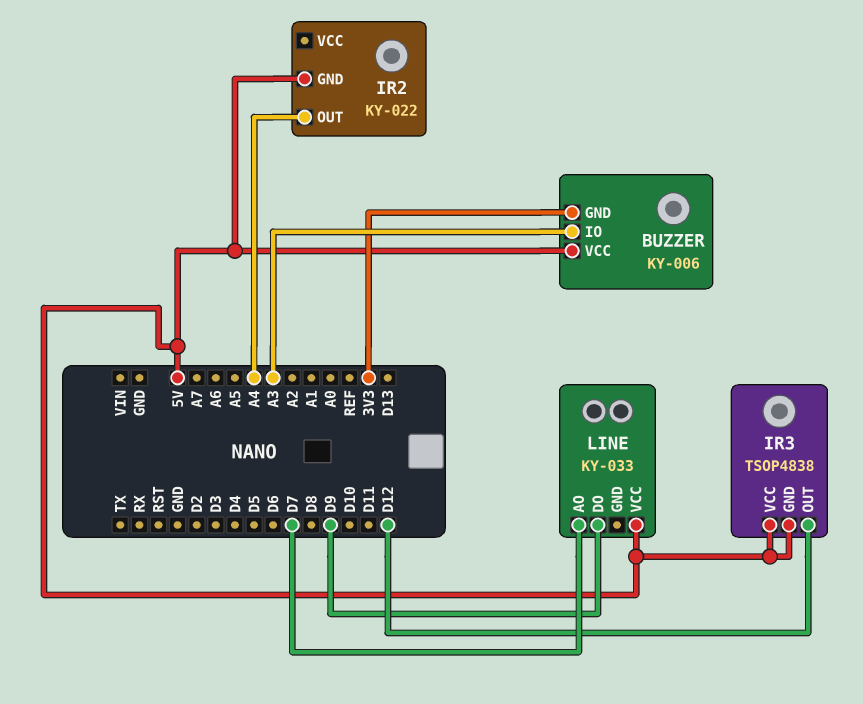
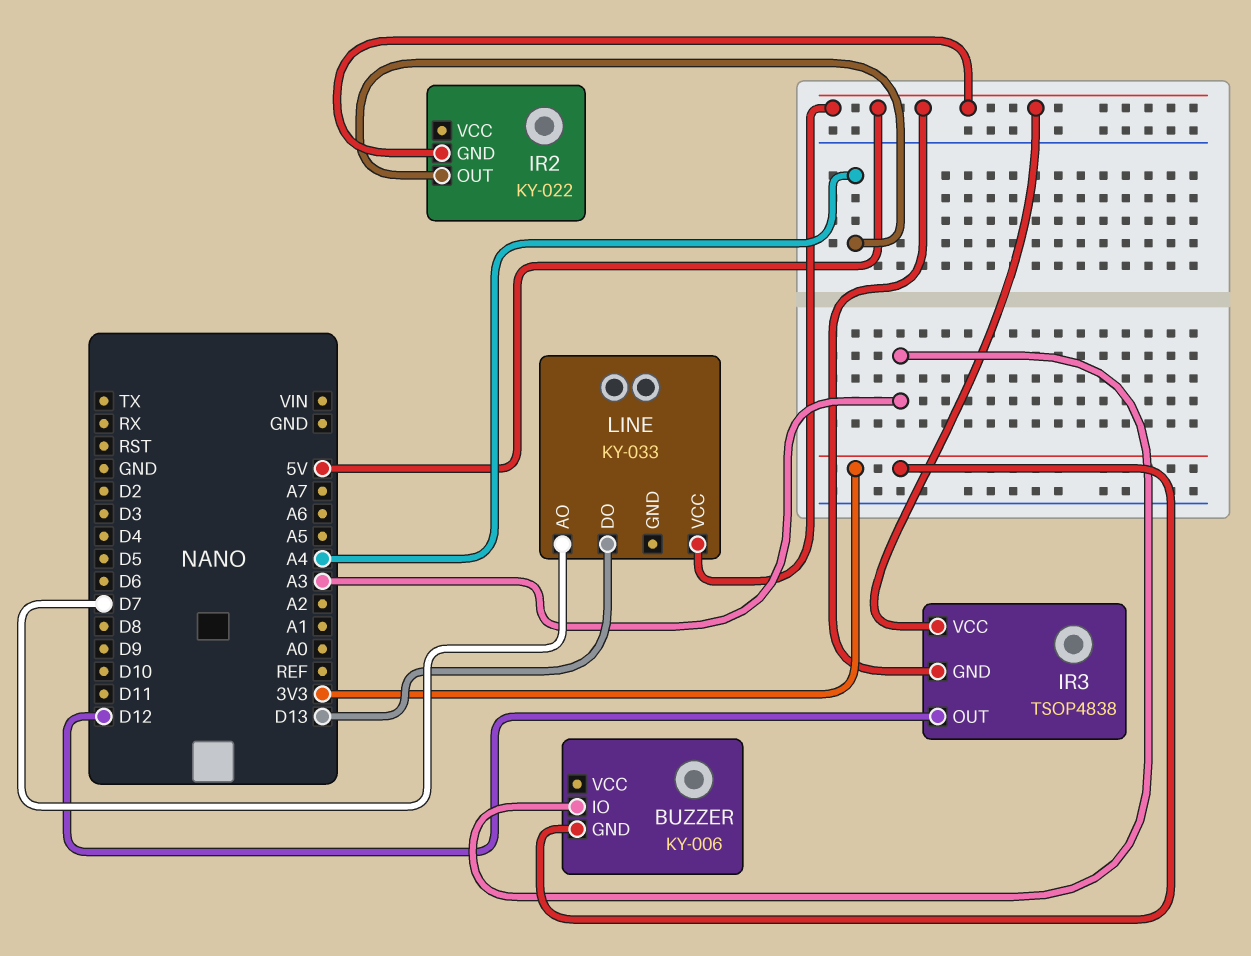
BUZZER pin VCC: 5V -> none
LINE pin DO: D9 -> D13

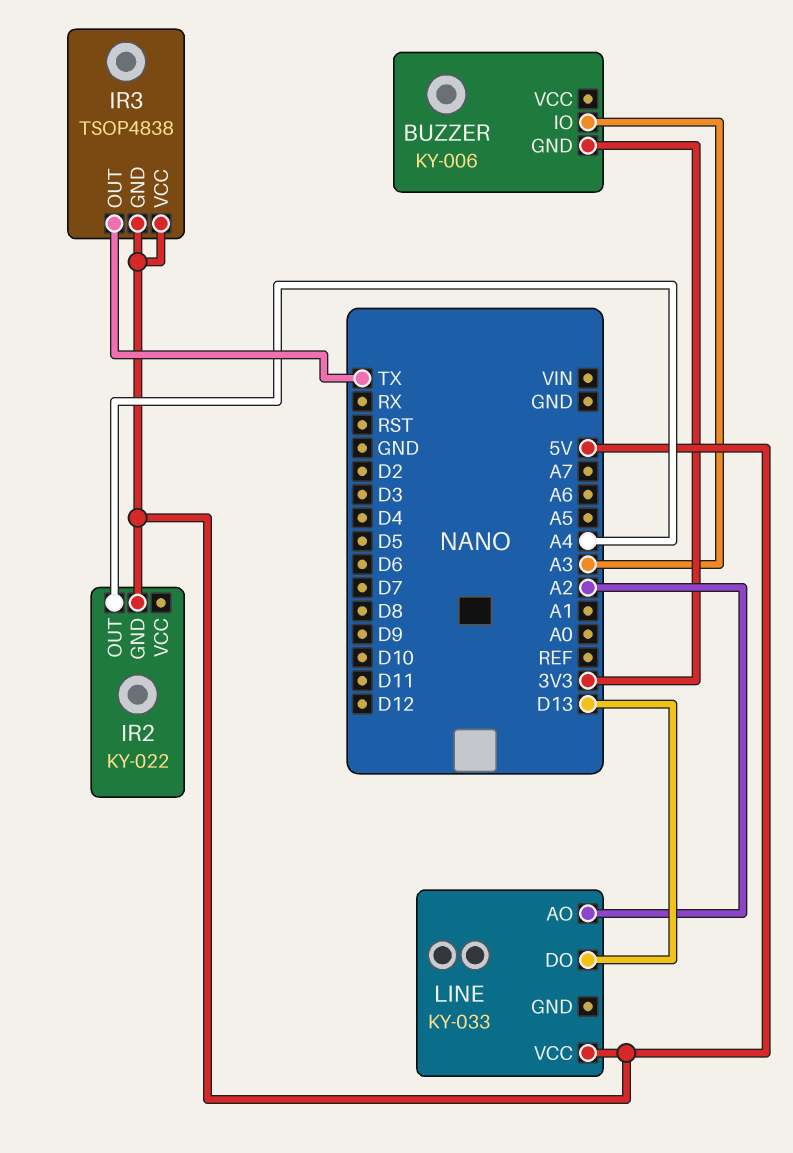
IR3 pin OUT: D12 -> TX
LINE pin AO: D7 -> A2

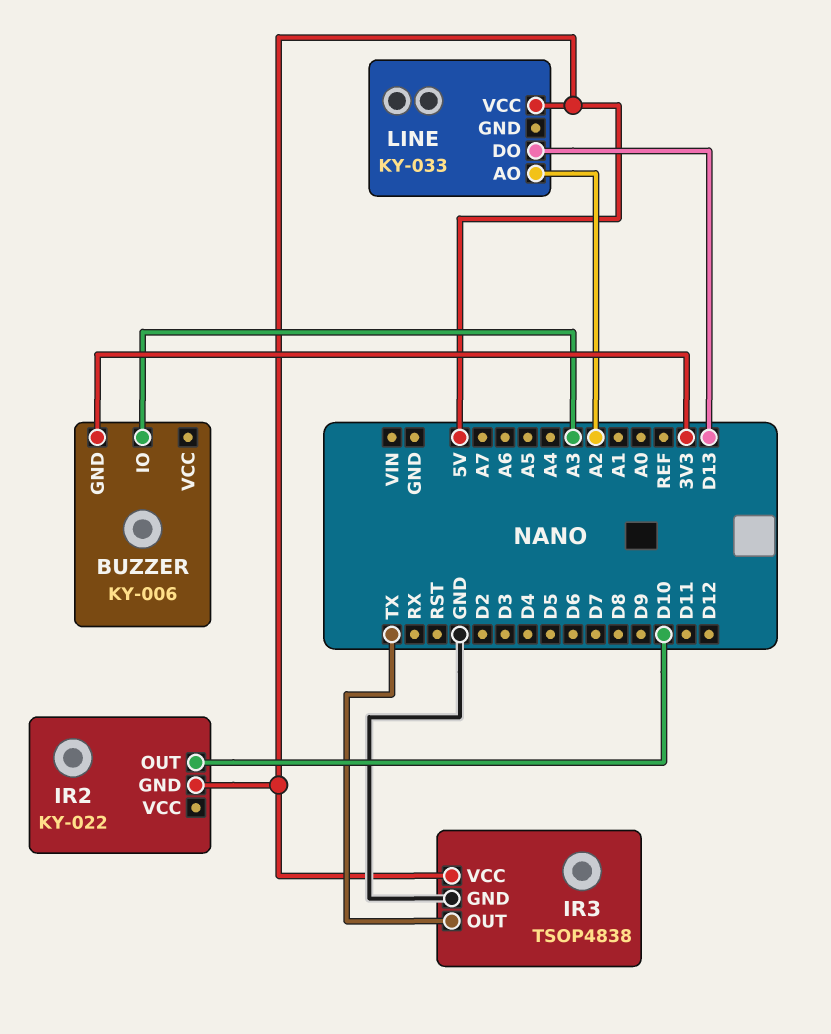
IR2 pin OUT: A4 -> D10
IR3 pin GND: 5V -> GND

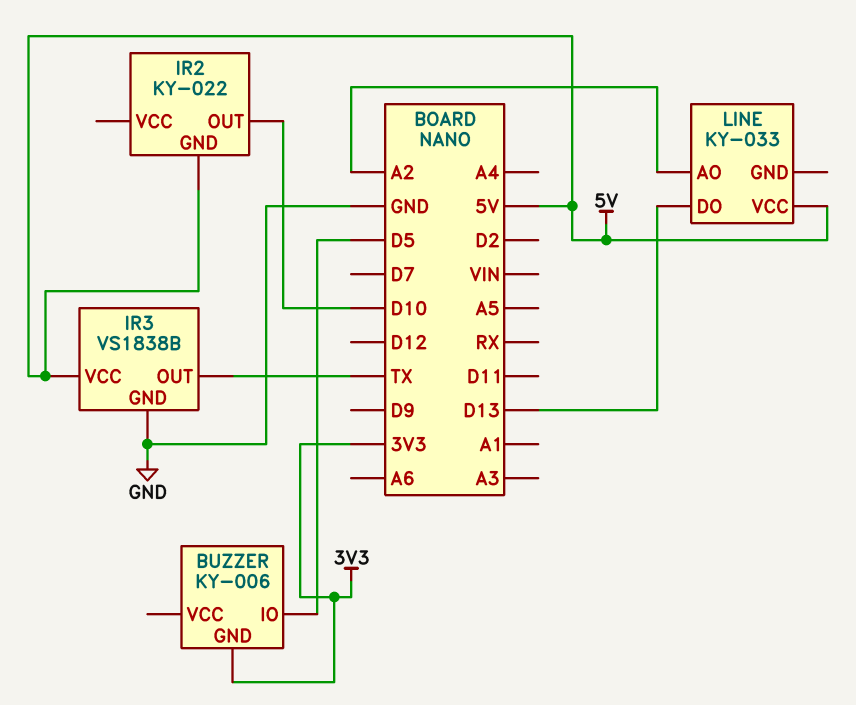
BUZZER pin IO: A3 -> D5
IR3: TSOP4838 -> VS1838B

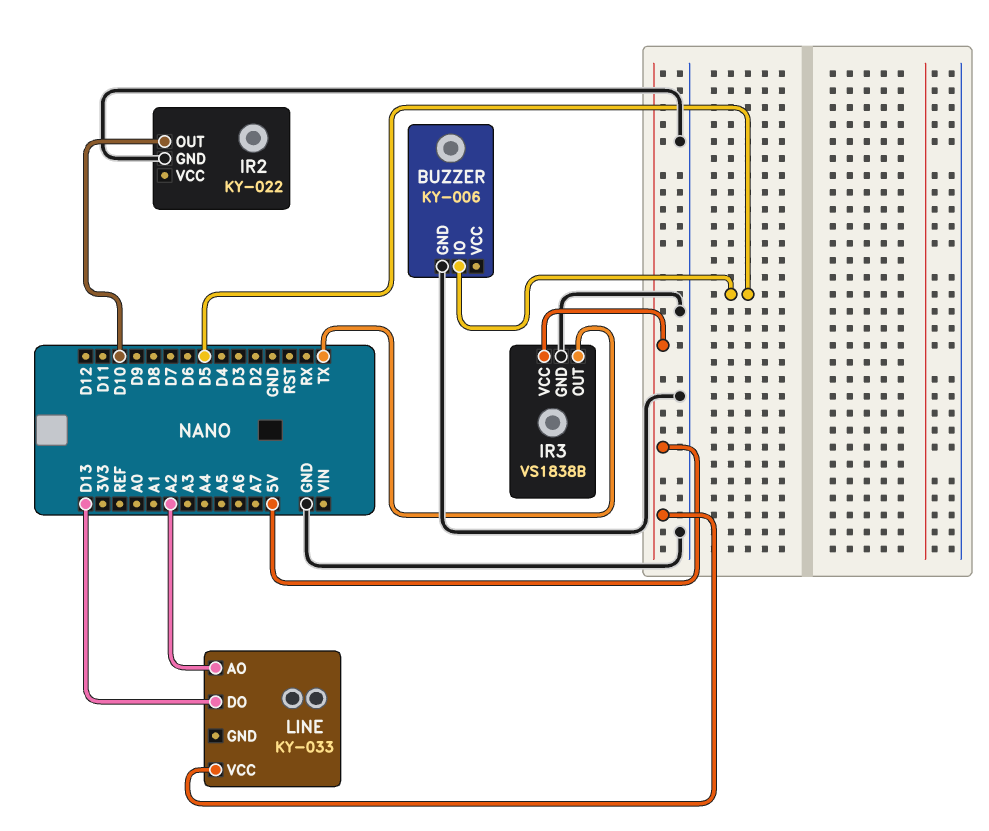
BUZZER pin GND: 3V3 -> GND
IR2 pin GND: 5V -> GND

